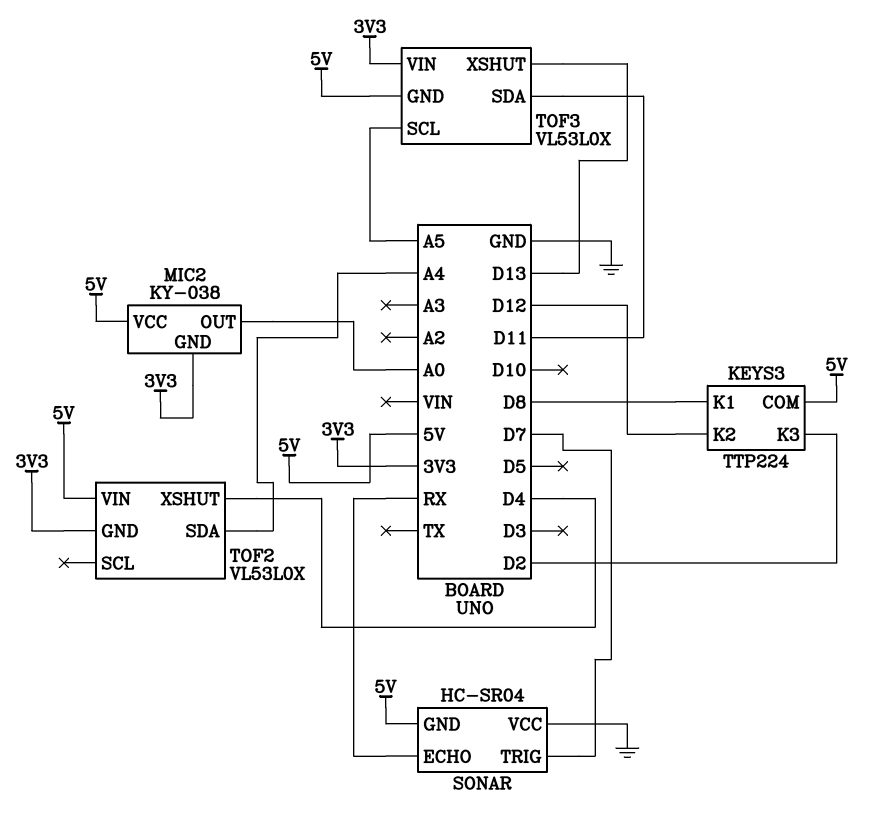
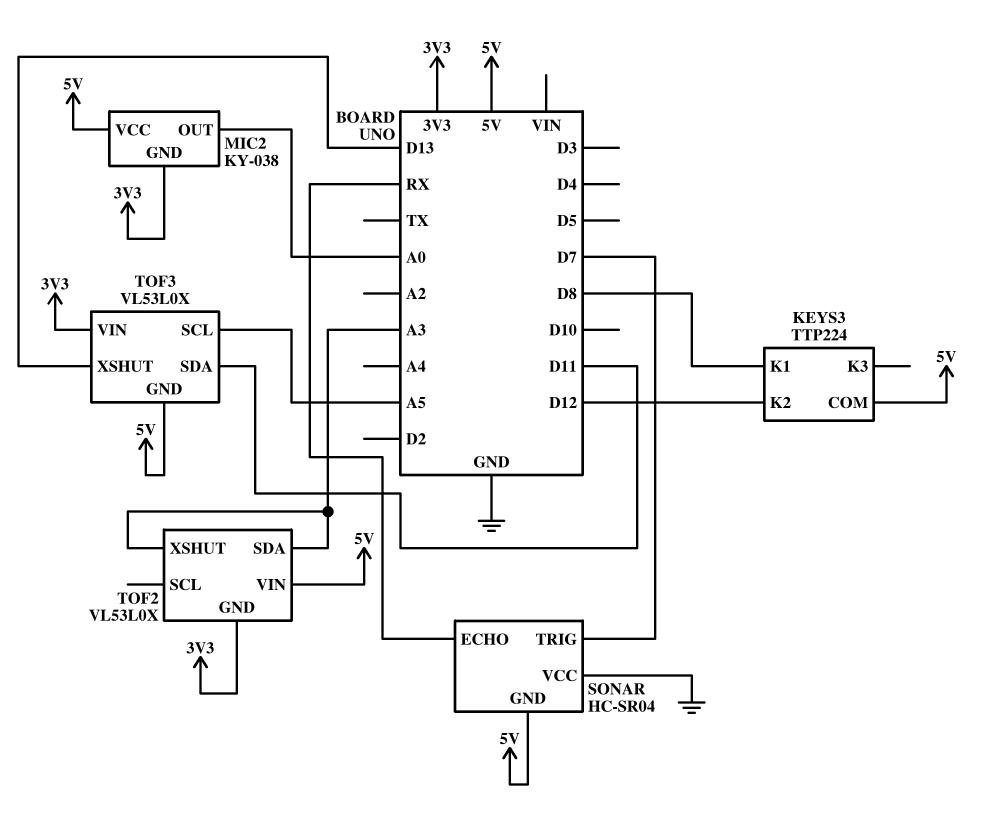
KEYS3 pin K3: D2 -> none
TOF2 pin SDA: A4 -> A3
TOF2 pin XSHUT: D4 -> A3

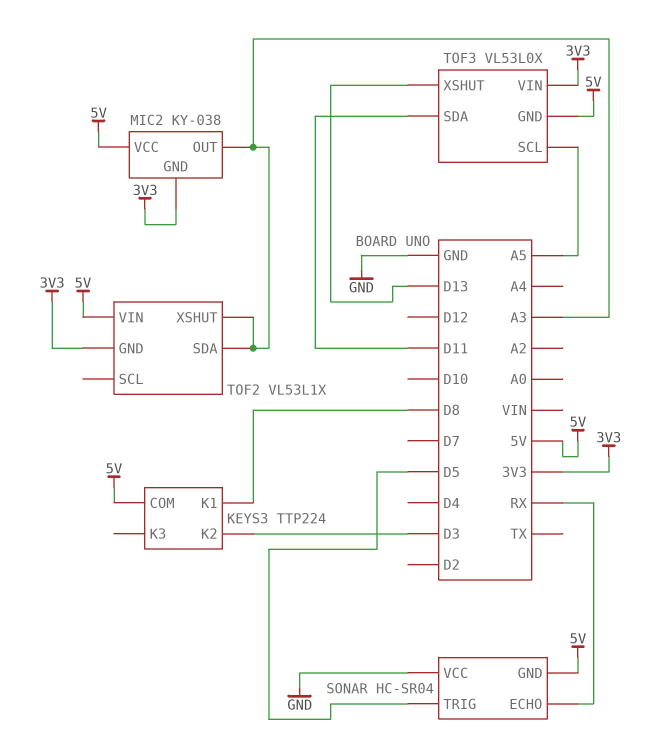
KEYS3 pin K2: D12 -> D3
MIC2 pin OUT: A0 -> A3
SONAR pin TRIG: D7 -> D5
TOF2: VL53L0X -> VL53L1X

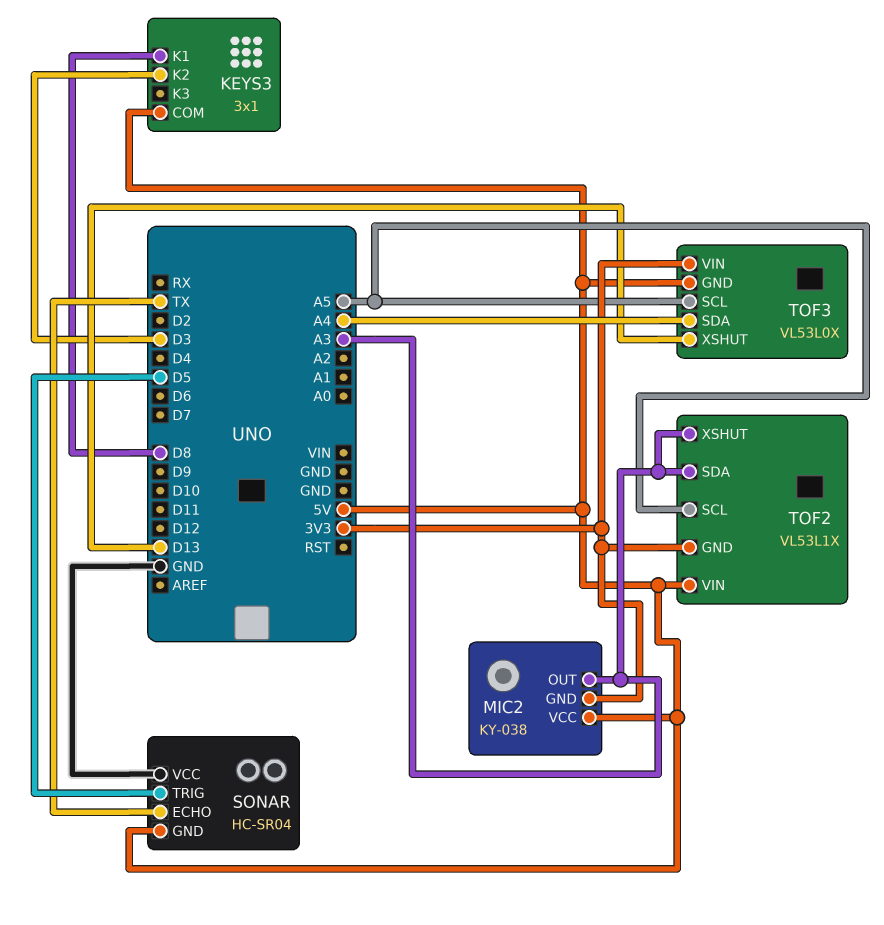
KEYS3: TTP224 -> 3x1
SONAR pin ECHO: RX -> TX
TOF2 pin SCL: none -> A5
TOF3 pin SDA: D11 -> A4

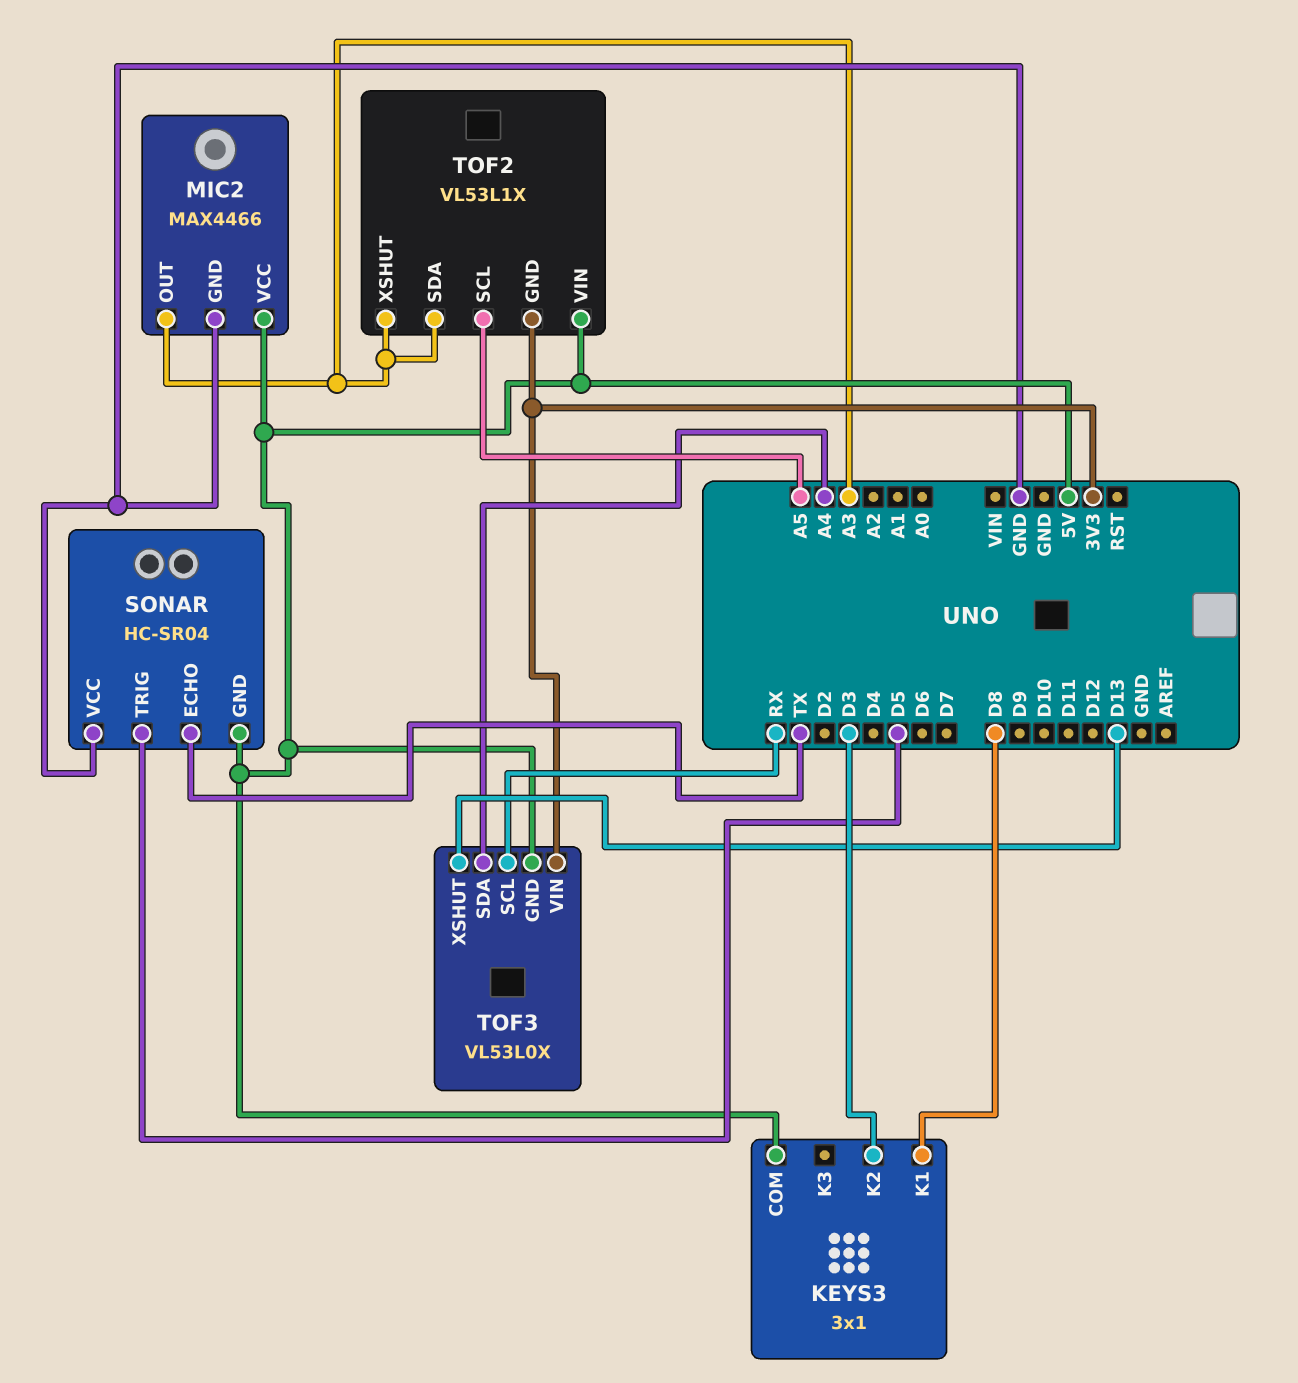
MIC2: KY-038 -> MAX4466
MIC2 pin GND: 3V3 -> GND
TOF3 pin SCL: A5 -> RX

